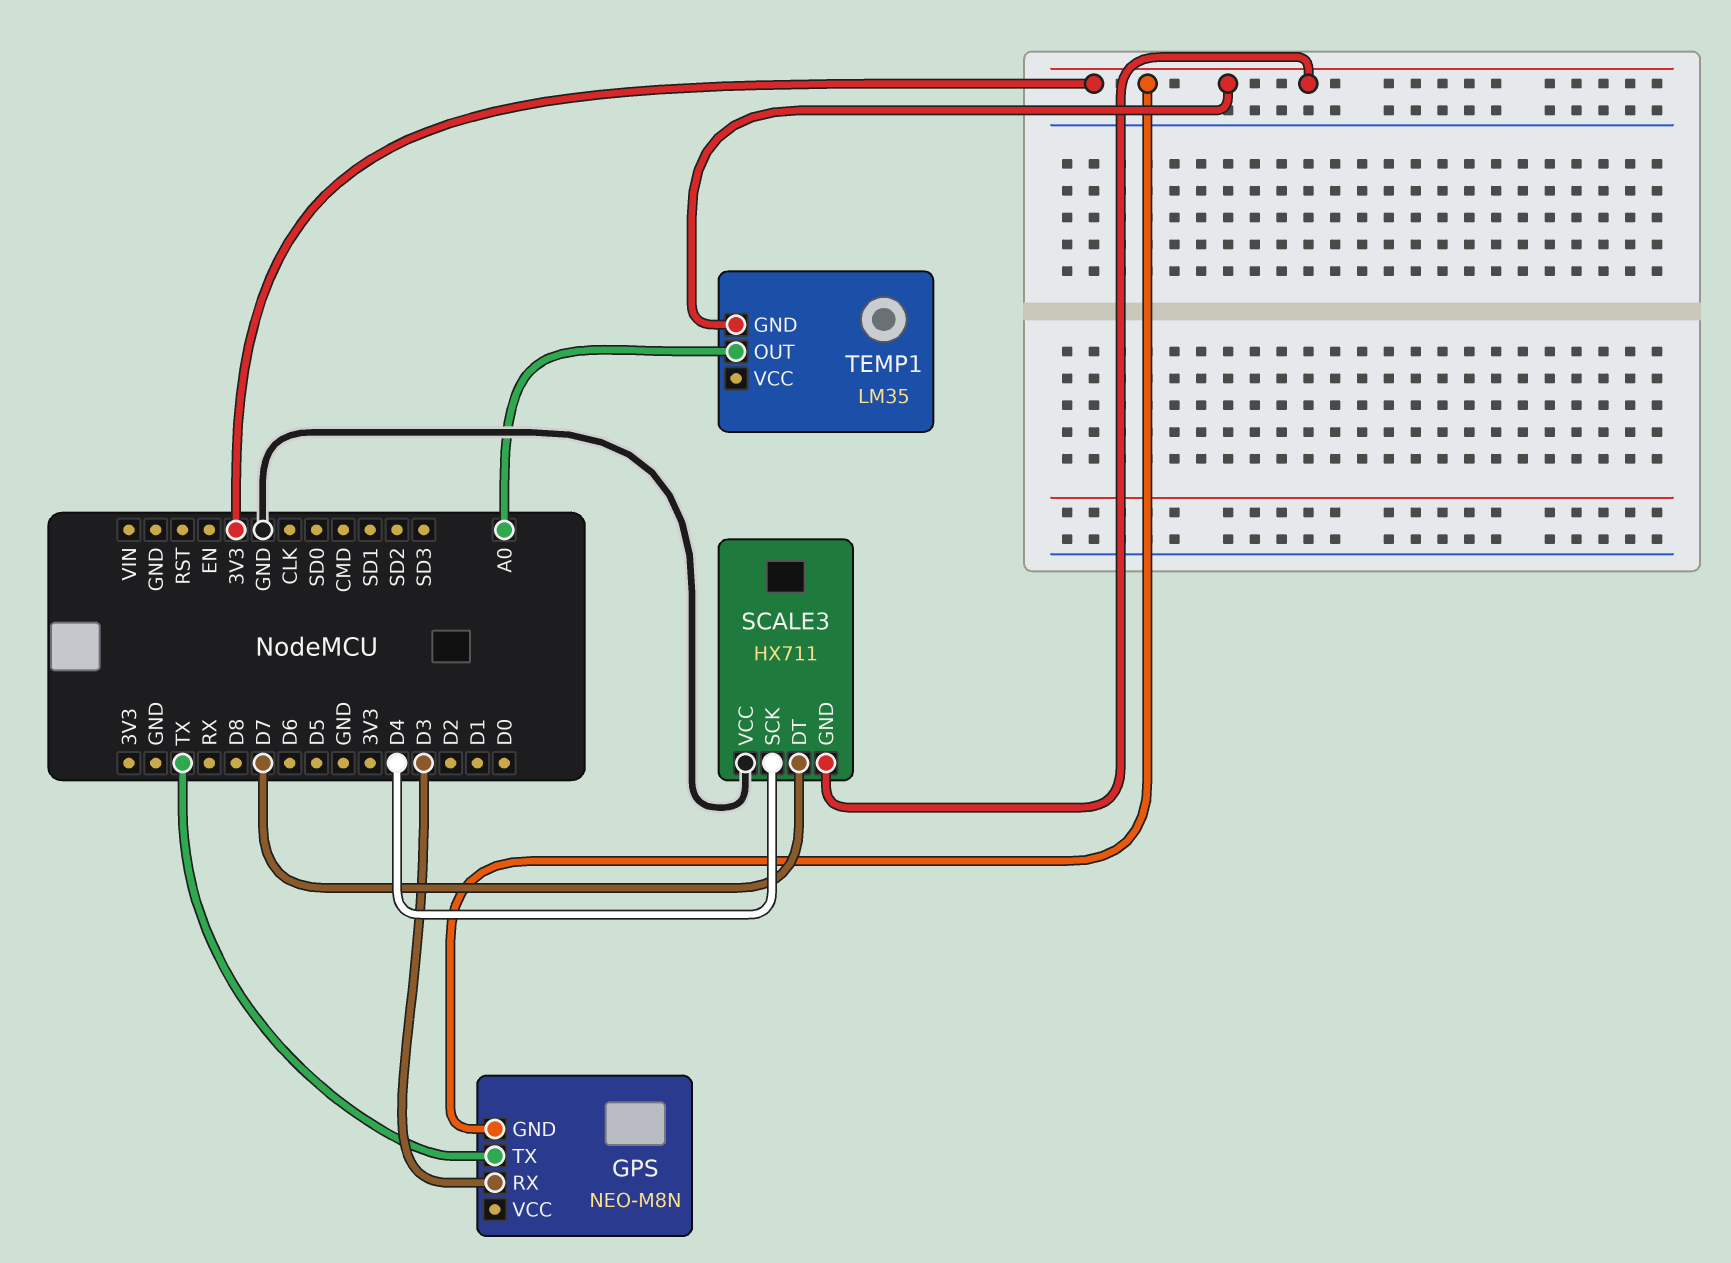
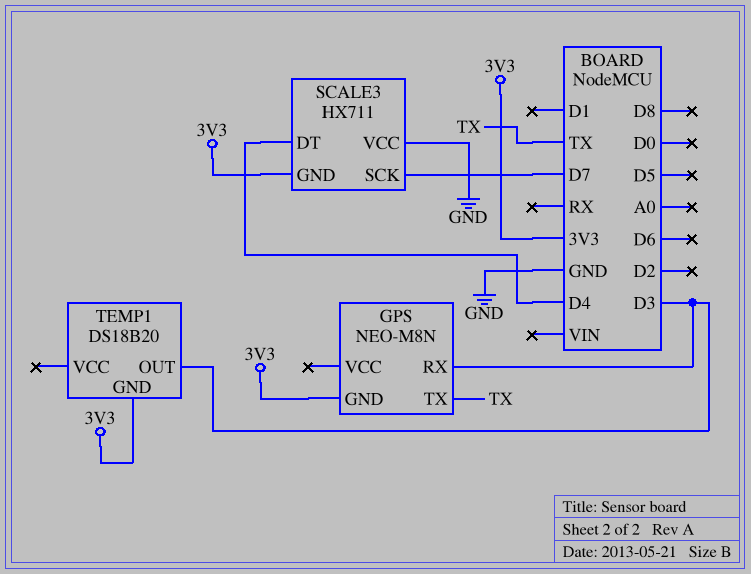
SCALE3 pin DT: D7 -> D4
SCALE3 pin SCK: D4 -> D7
TEMP1: LM35 -> DS18B20
TEMP1 pin OUT: A0 -> D3

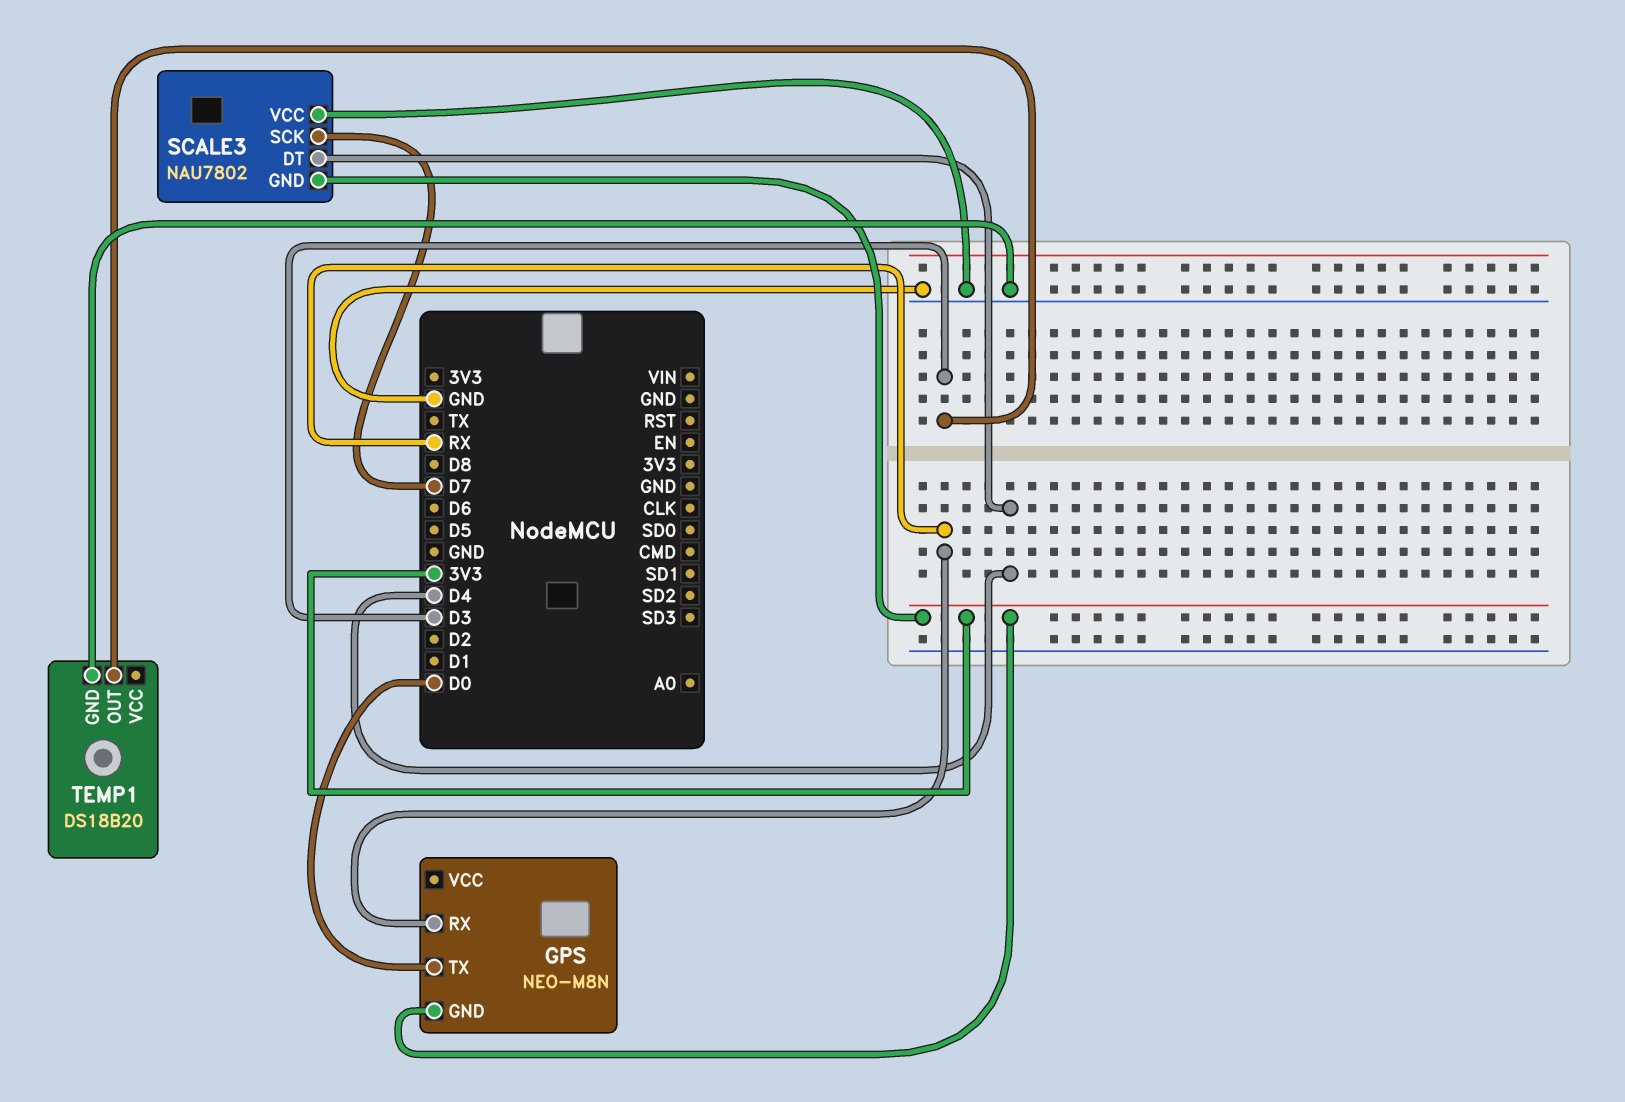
GPS pin RX: D3 -> RX
GPS pin TX: TX -> D0
SCALE3: HX711 -> NAU7802
TEMP1 pin GND: 3V3 -> GND

